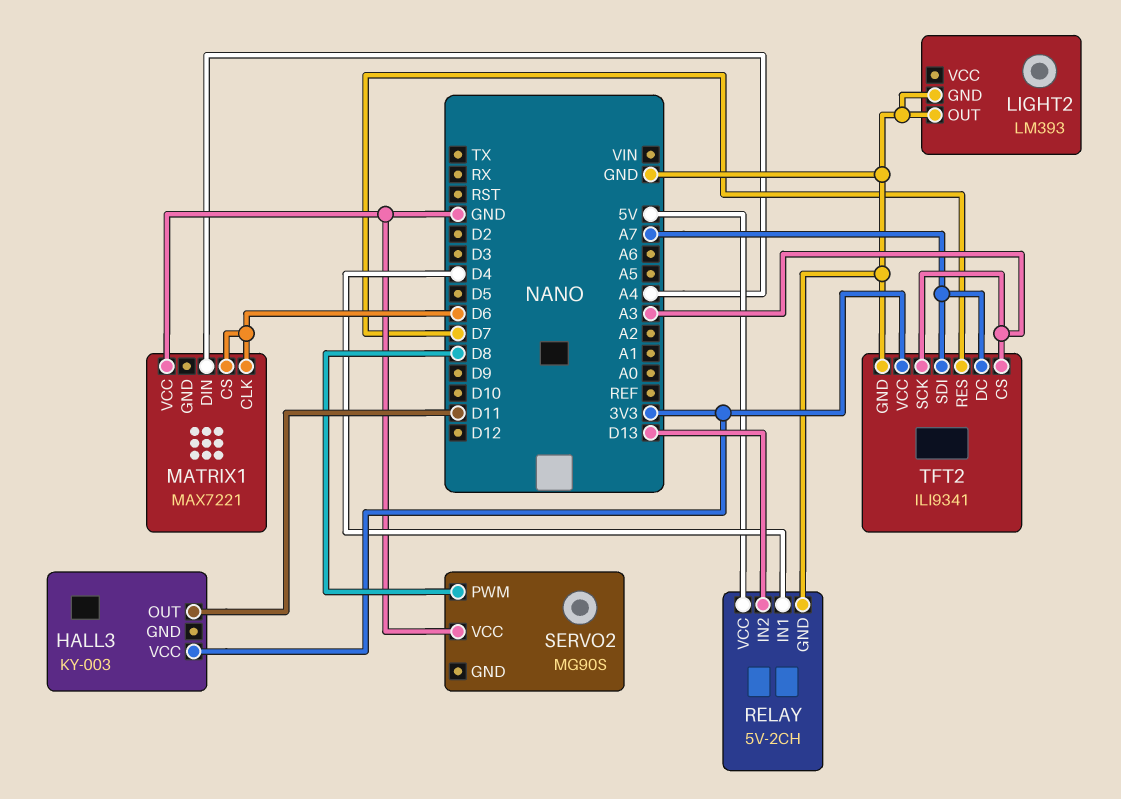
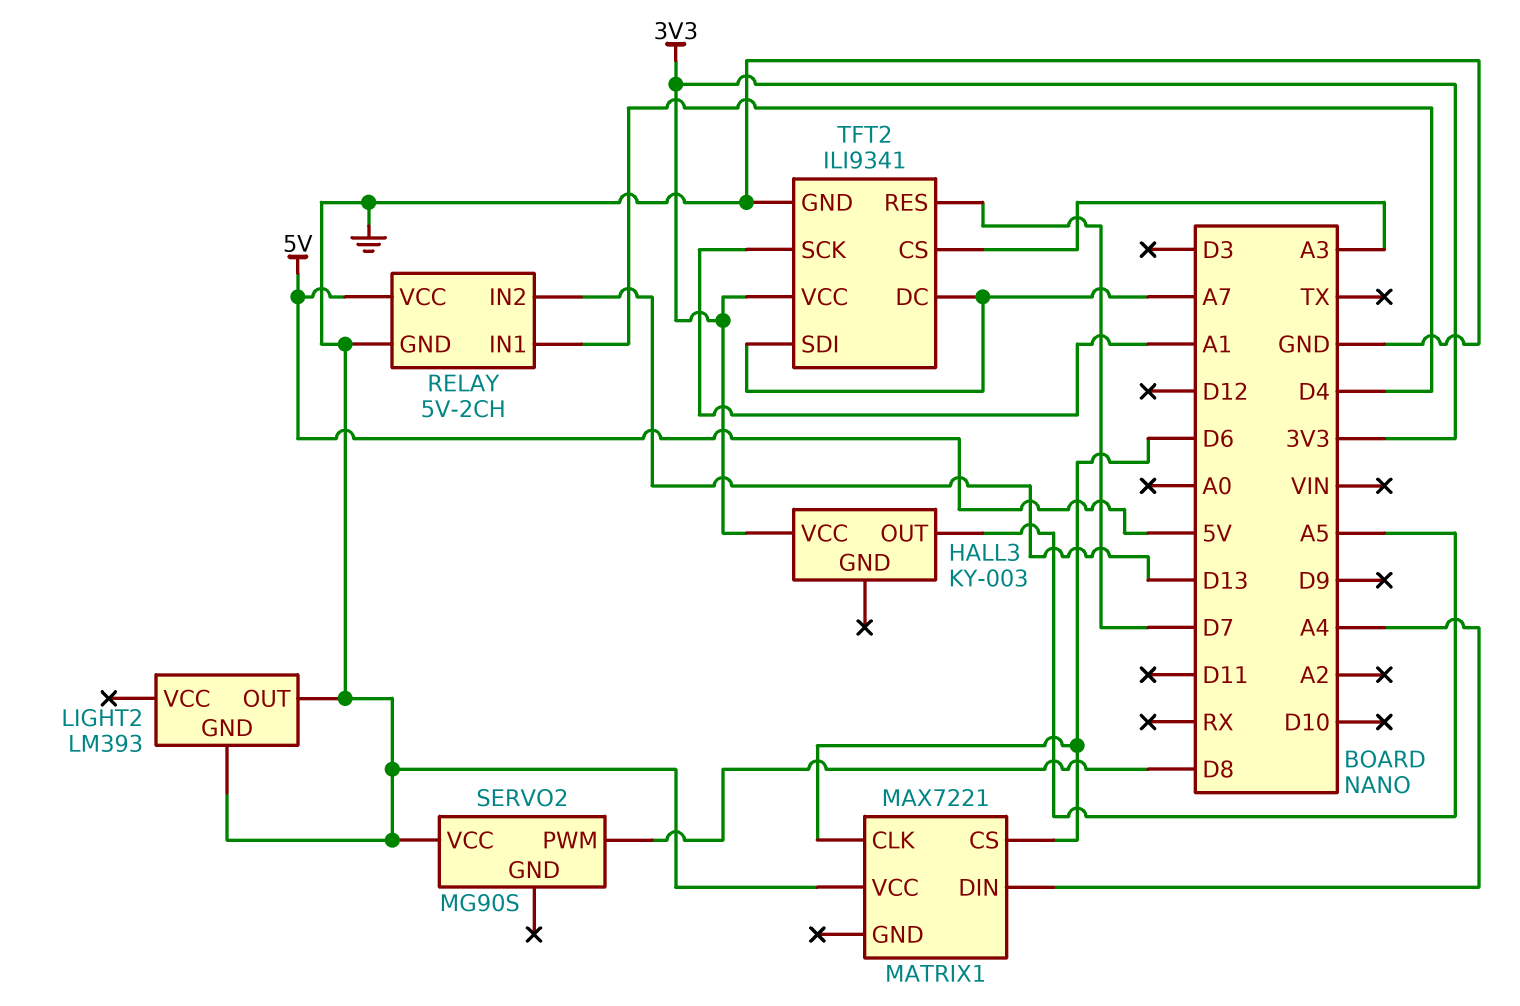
HALL3 pin OUT: D11 -> A5
TFT2 pin SCK: A3 -> A1

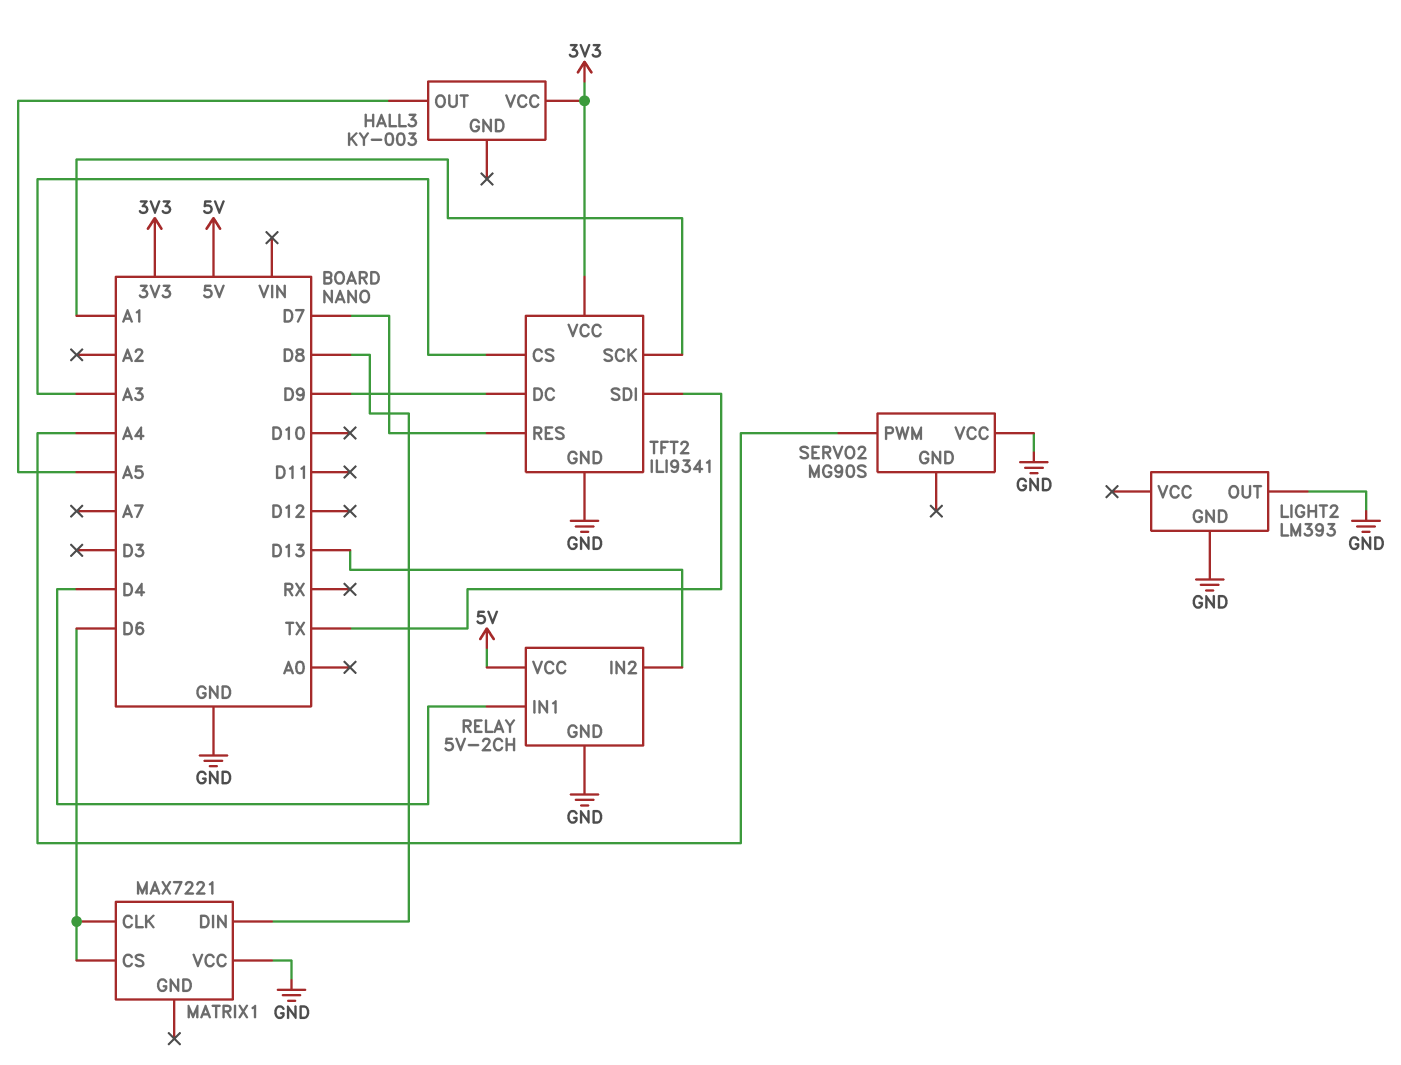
MATRIX1 pin DIN: A4 -> D8
SERVO2 pin PWM: D8 -> A4
TFT2 pin DC: A7 -> D9
TFT2 pin SDI: A7 -> TX

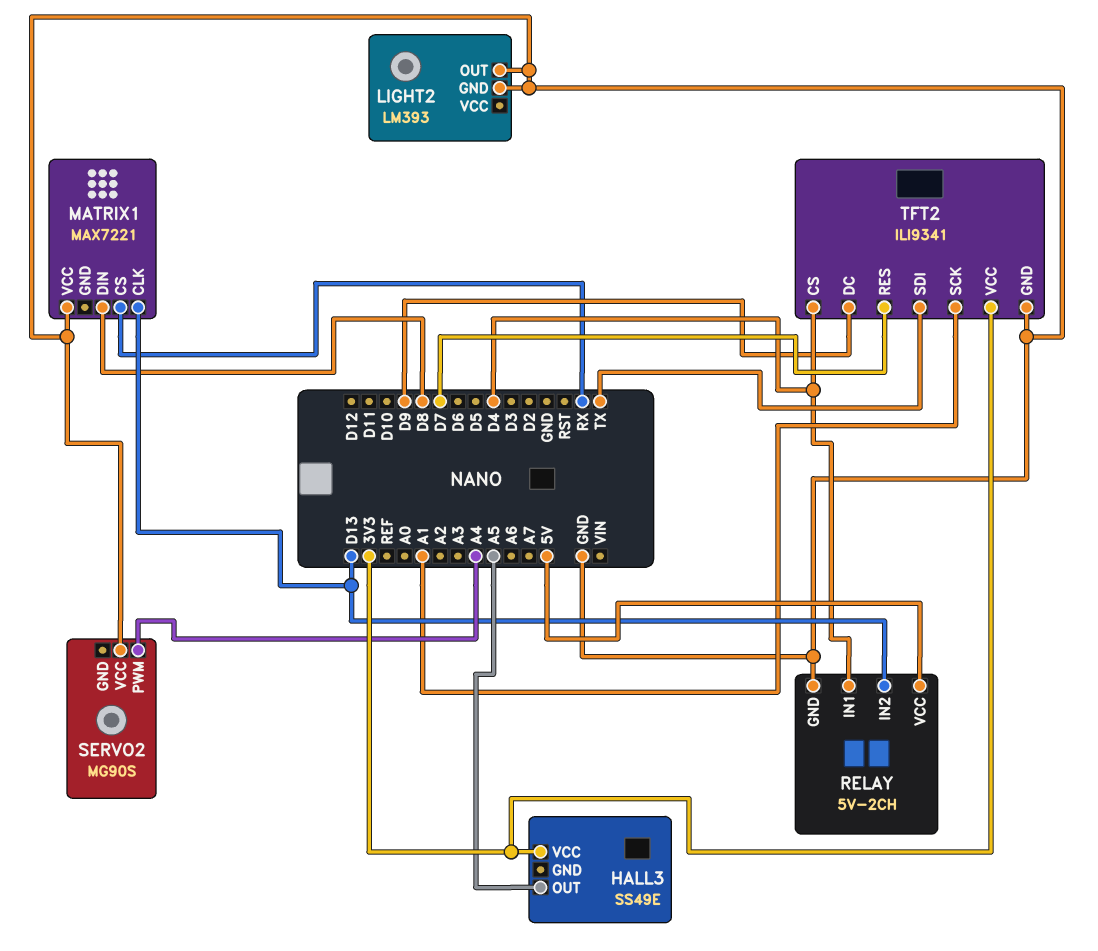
HALL3: KY-003 -> SS49E
MATRIX1 pin CLK: D6 -> D13
MATRIX1 pin CS: D6 -> RX
TFT2 pin CS: A3 -> D4

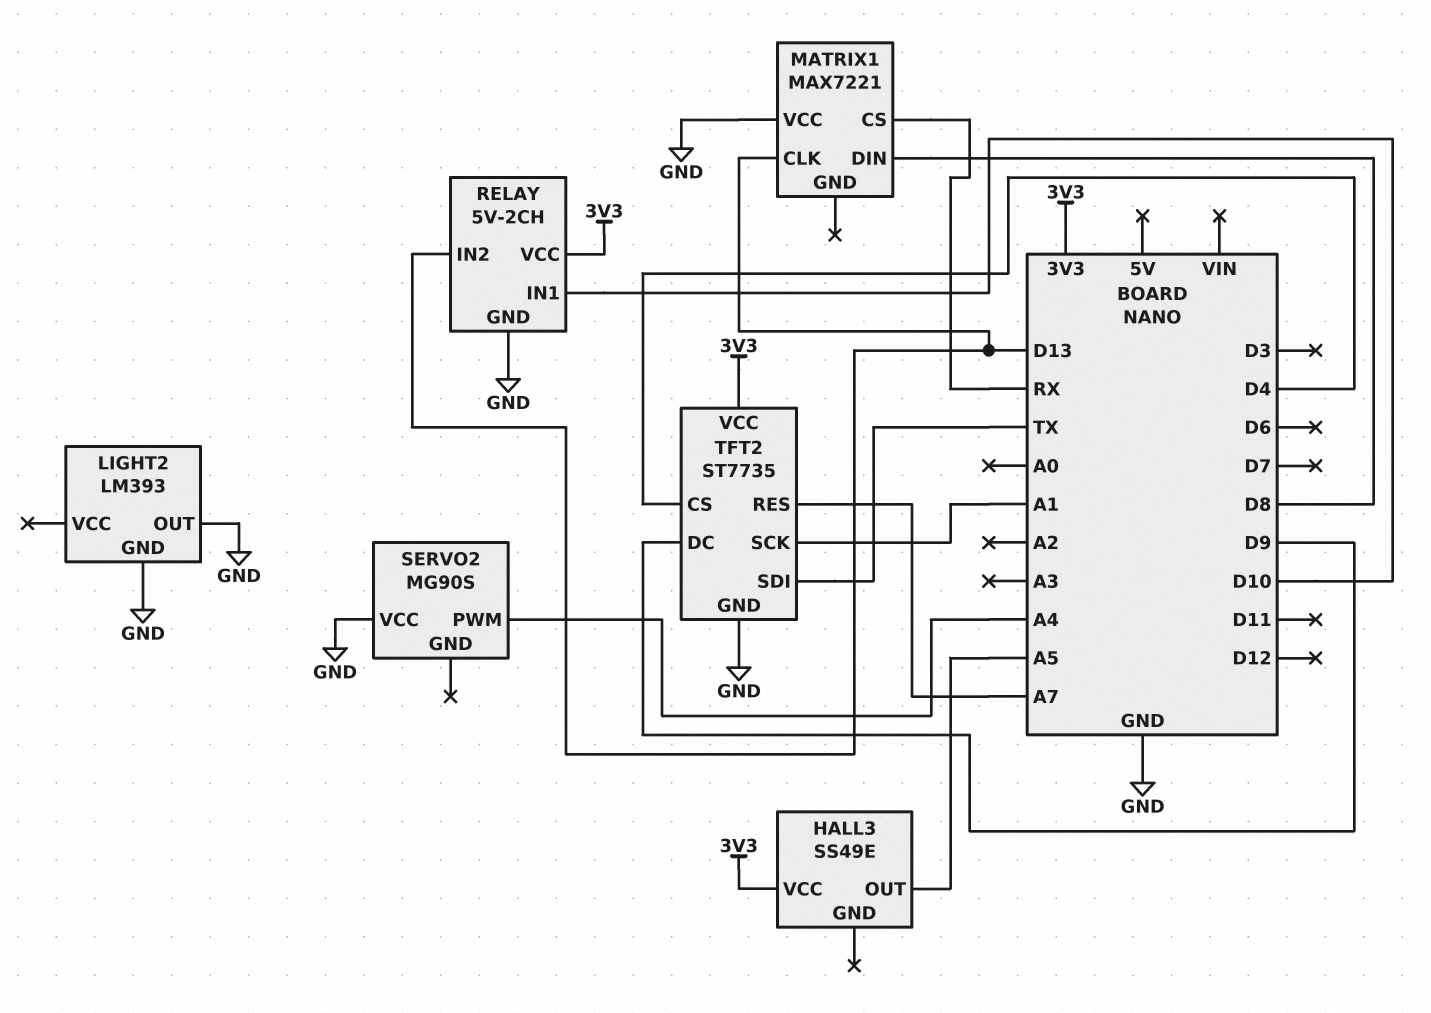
RELAY pin IN1: D4 -> D10
RELAY pin VCC: 5V -> 3V3
TFT2: ILI9341 -> ST7735
TFT2 pin RES: D7 -> A7

